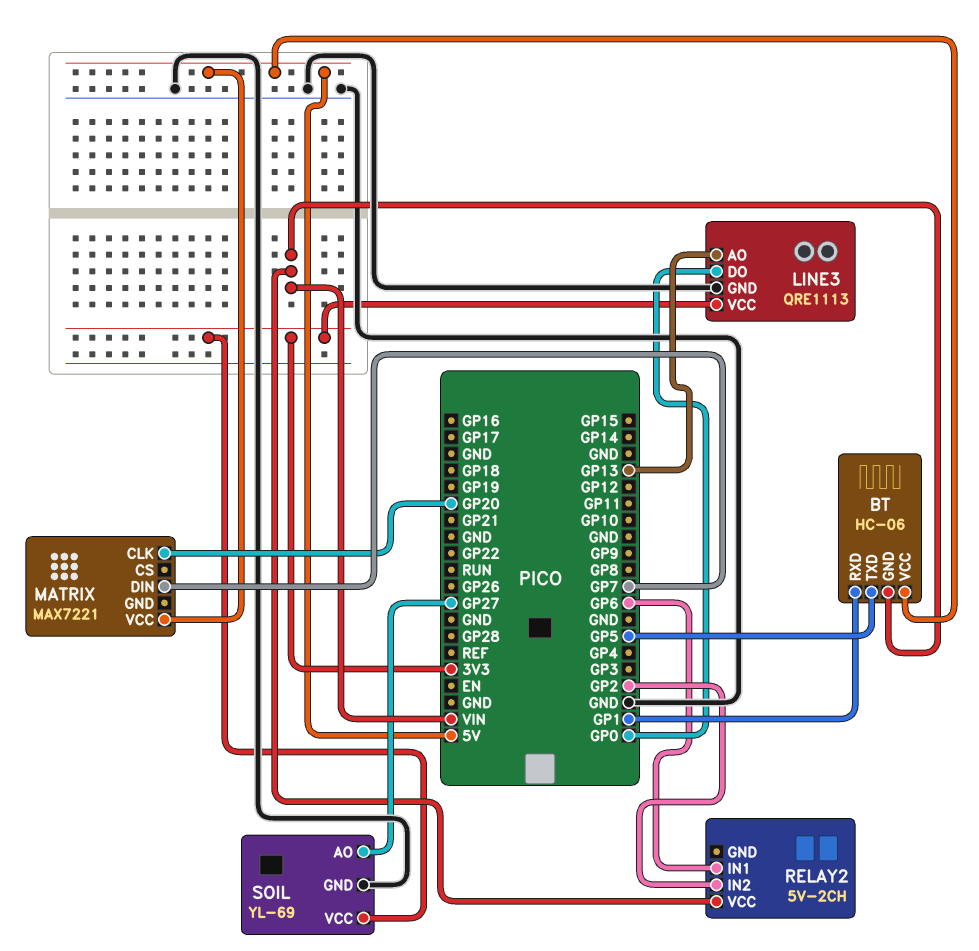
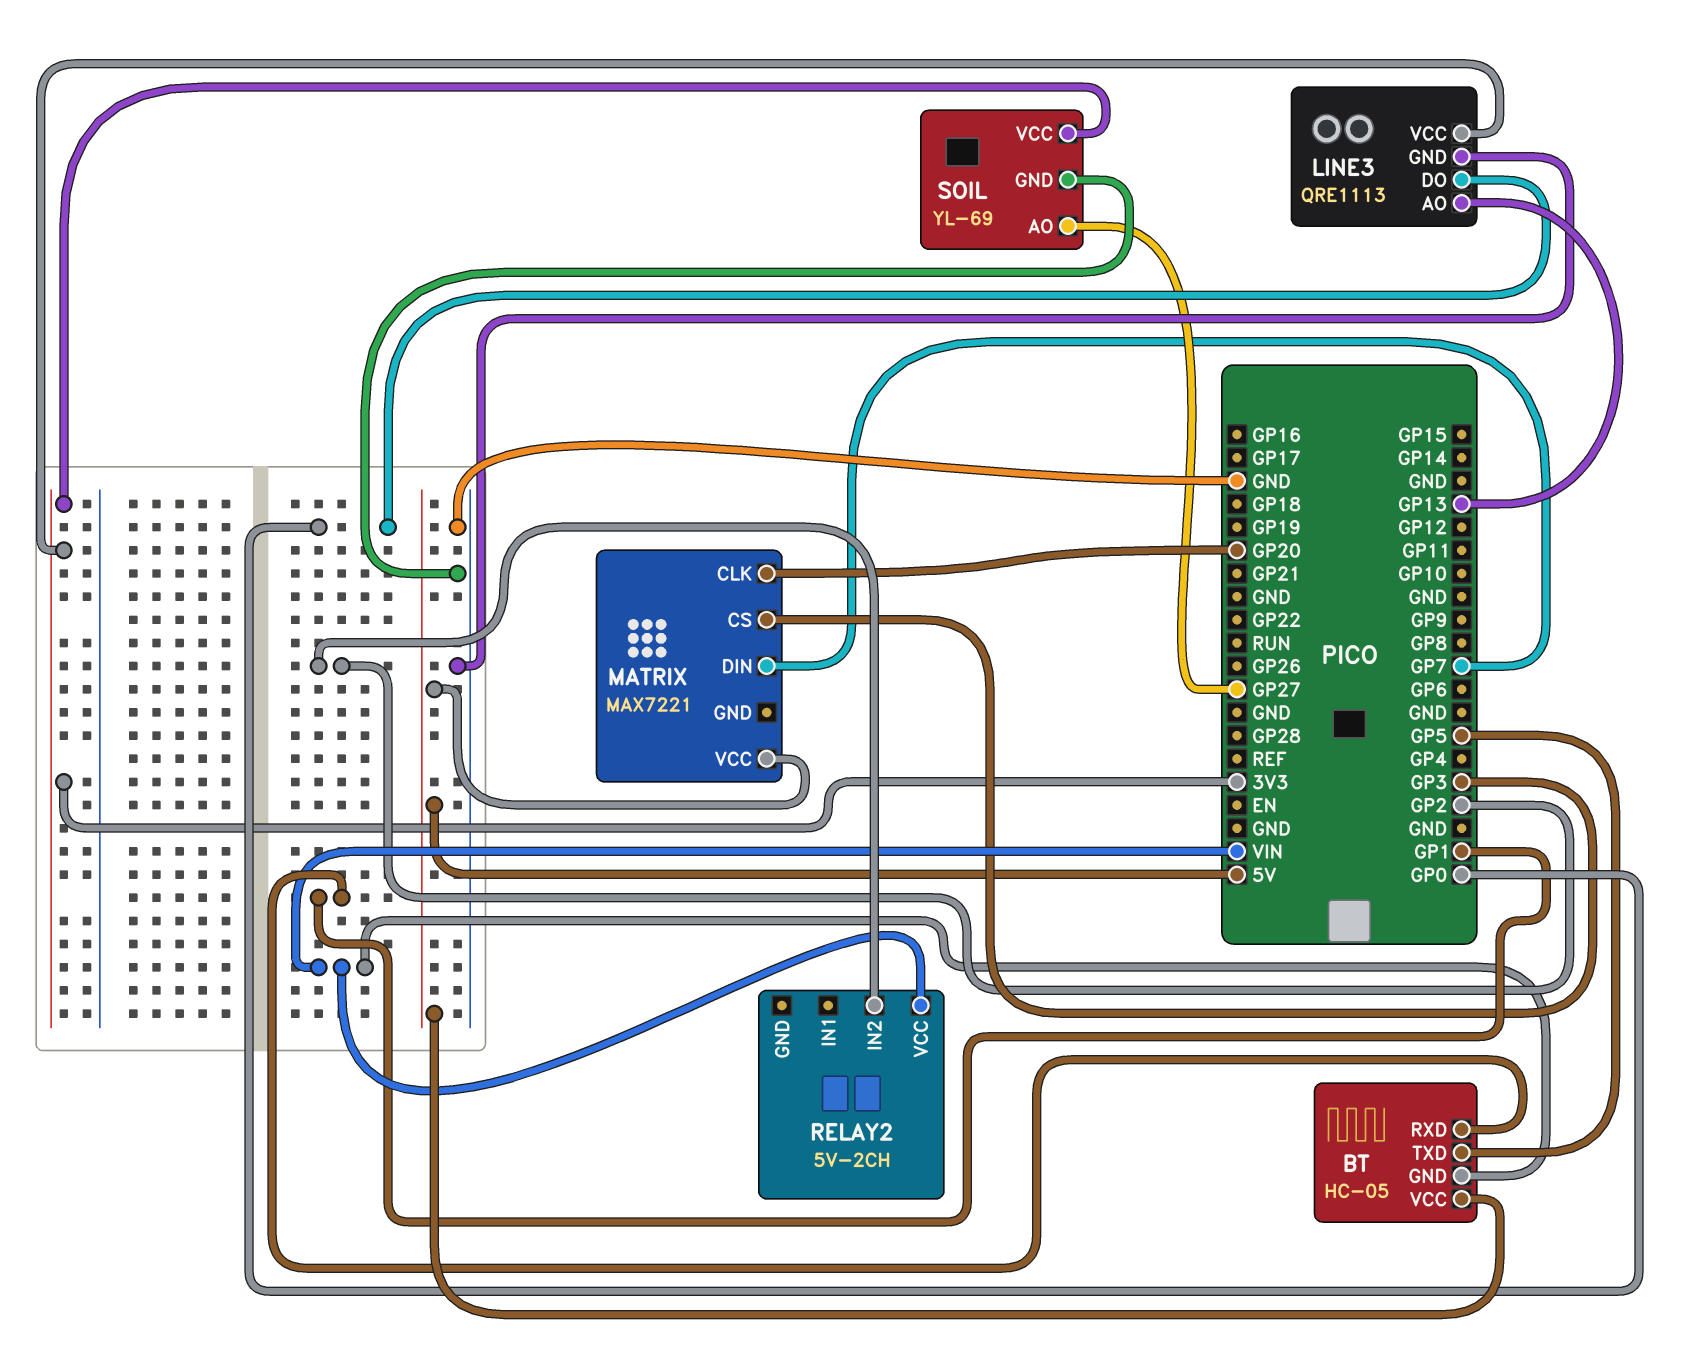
BT: HC-06 -> HC-05
MATRIX pin CS: none -> GP3
RELAY2 pin IN1: GP6 -> none

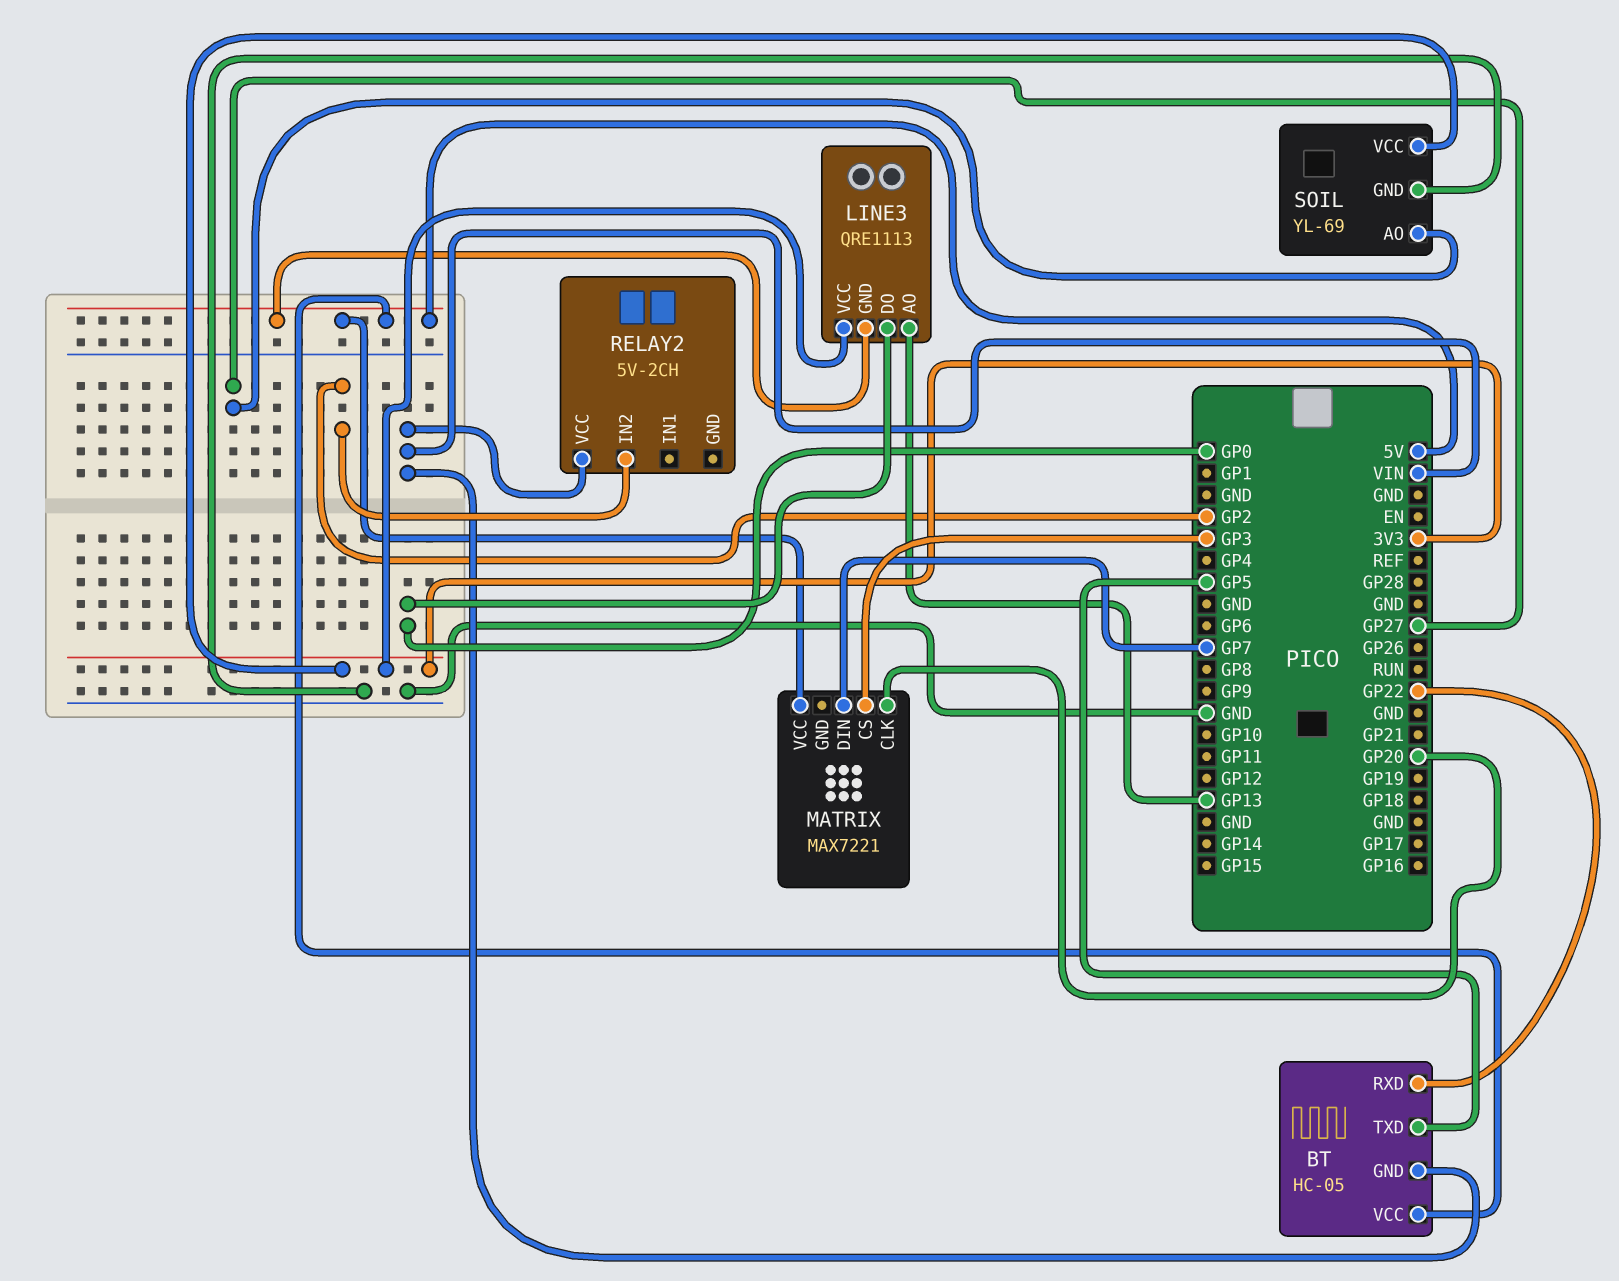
BT pin RXD: GP1 -> GP22
LINE3 pin GND: GND -> 5V

